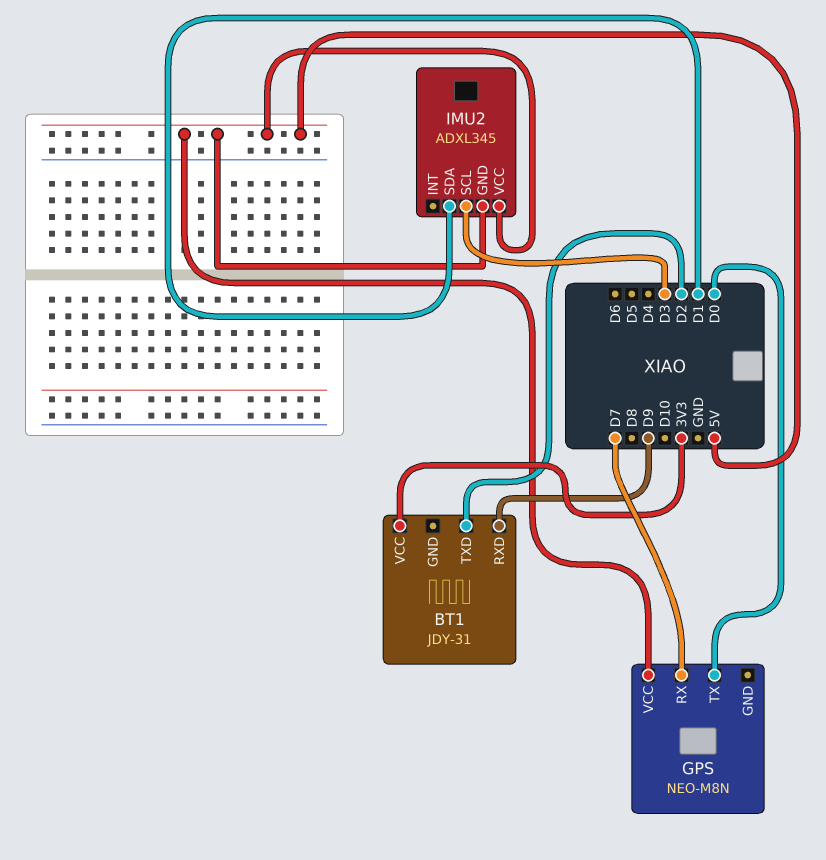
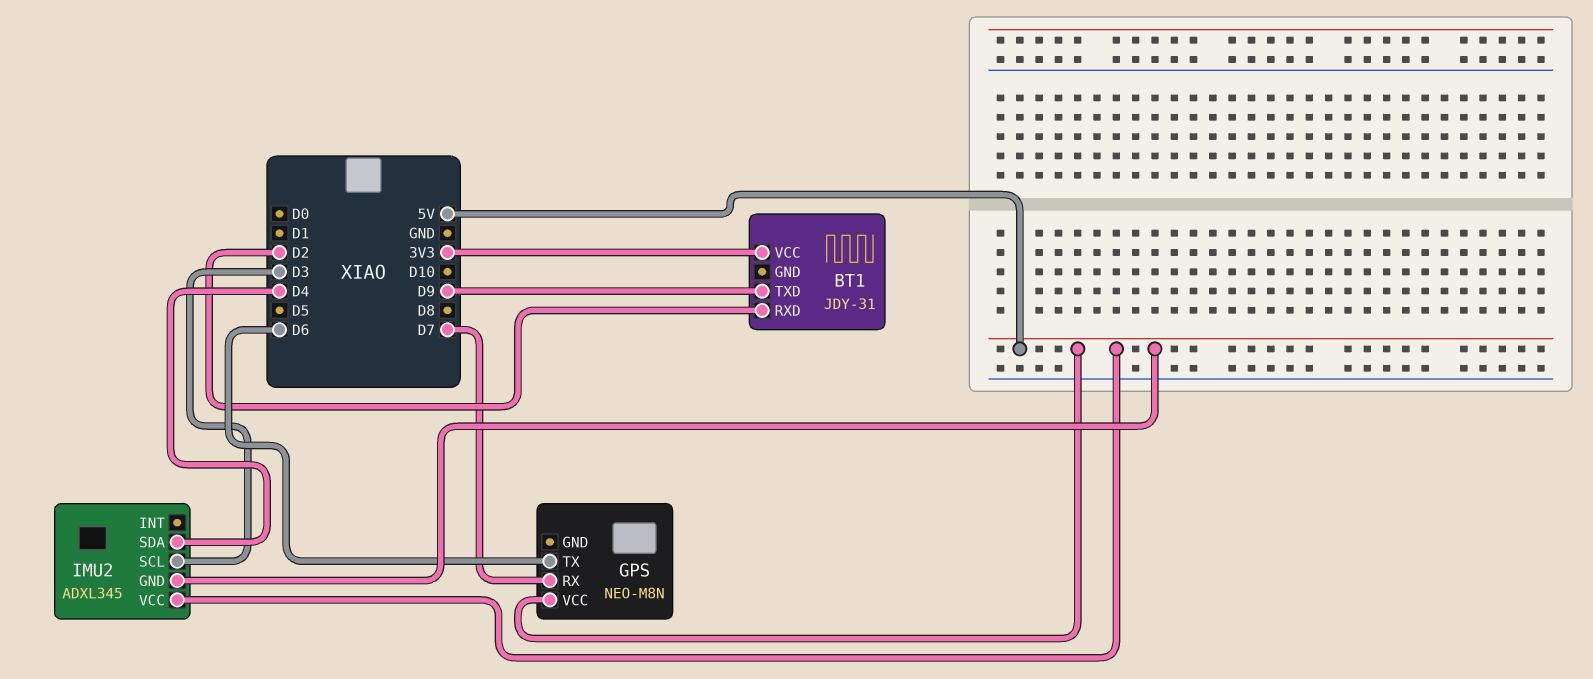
BT1 pin RXD: D9 -> D2
BT1 pin TXD: D2 -> D9
GPS pin TX: D0 -> D6
IMU2 pin SDA: D1 -> D4

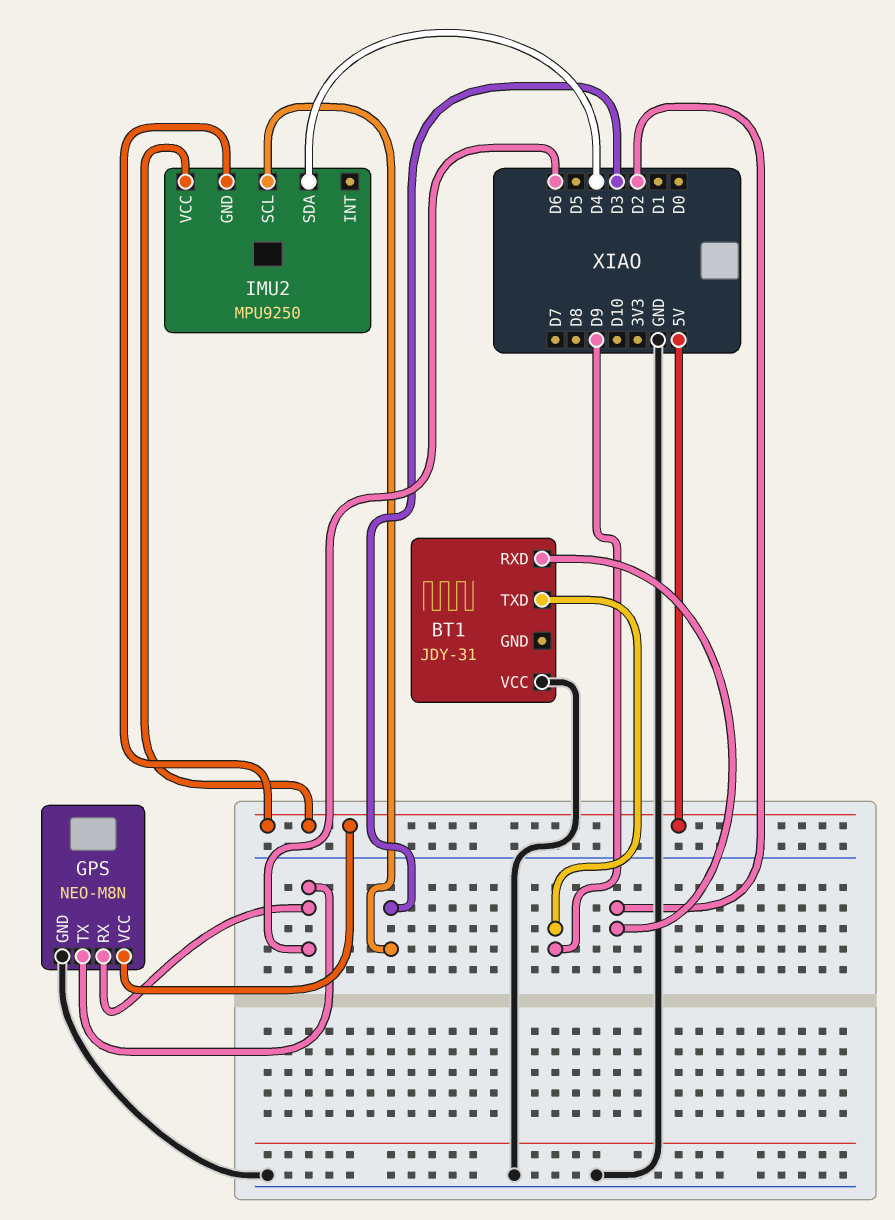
BT1 pin VCC: 3V3 -> GND
GPS pin GND: none -> GND
GPS pin RX: D7 -> D6
IMU2: ADXL345 -> MPU9250

